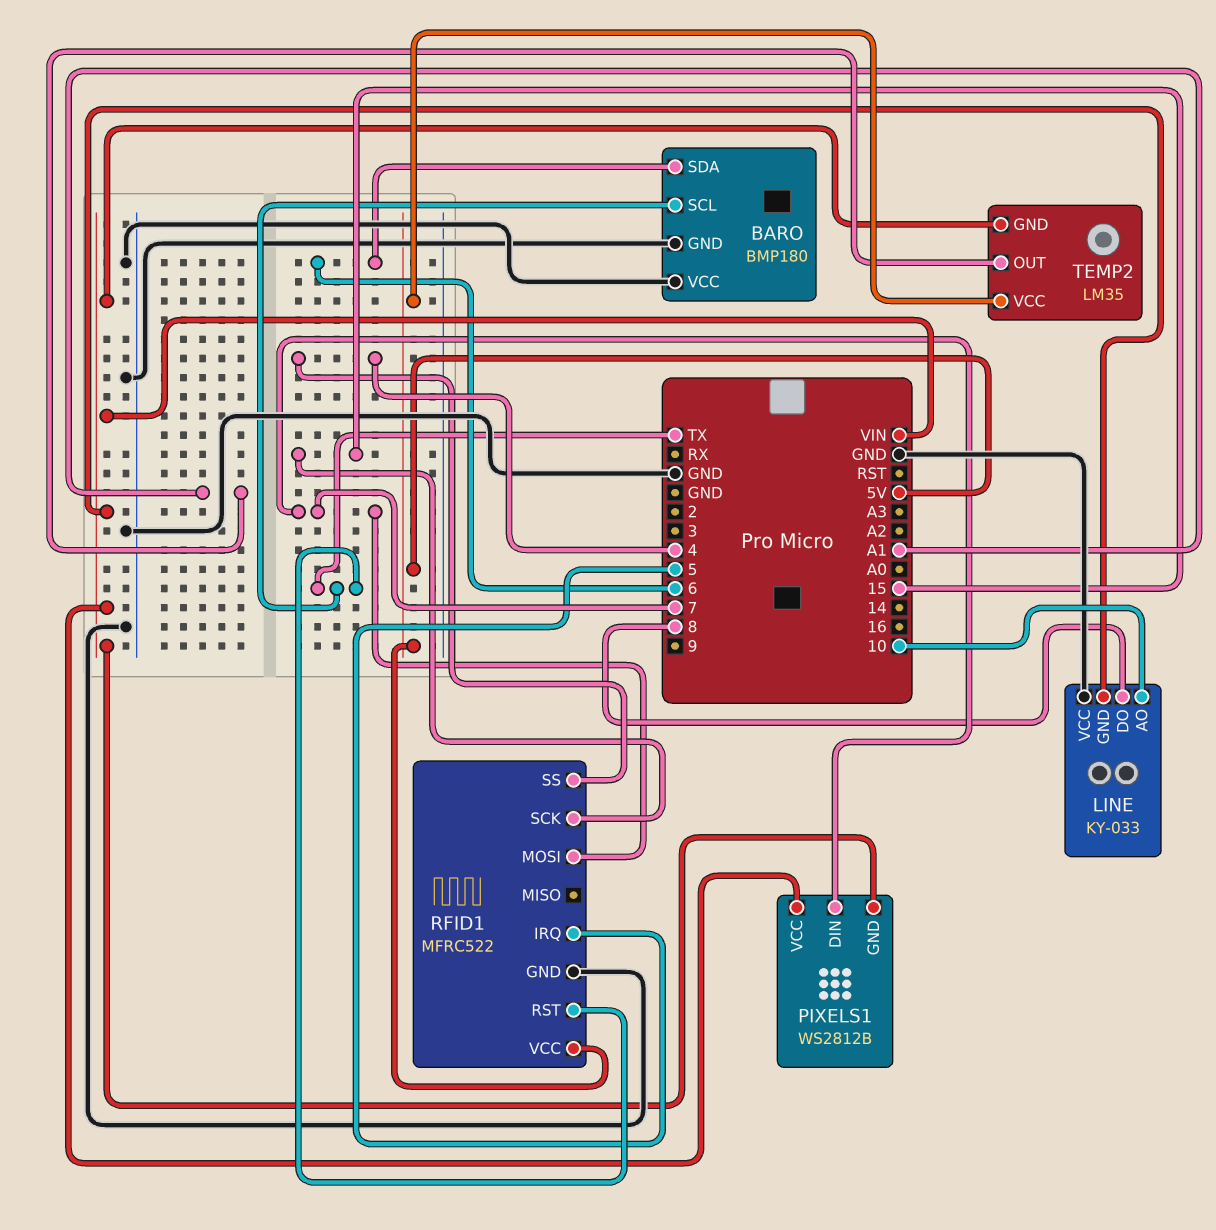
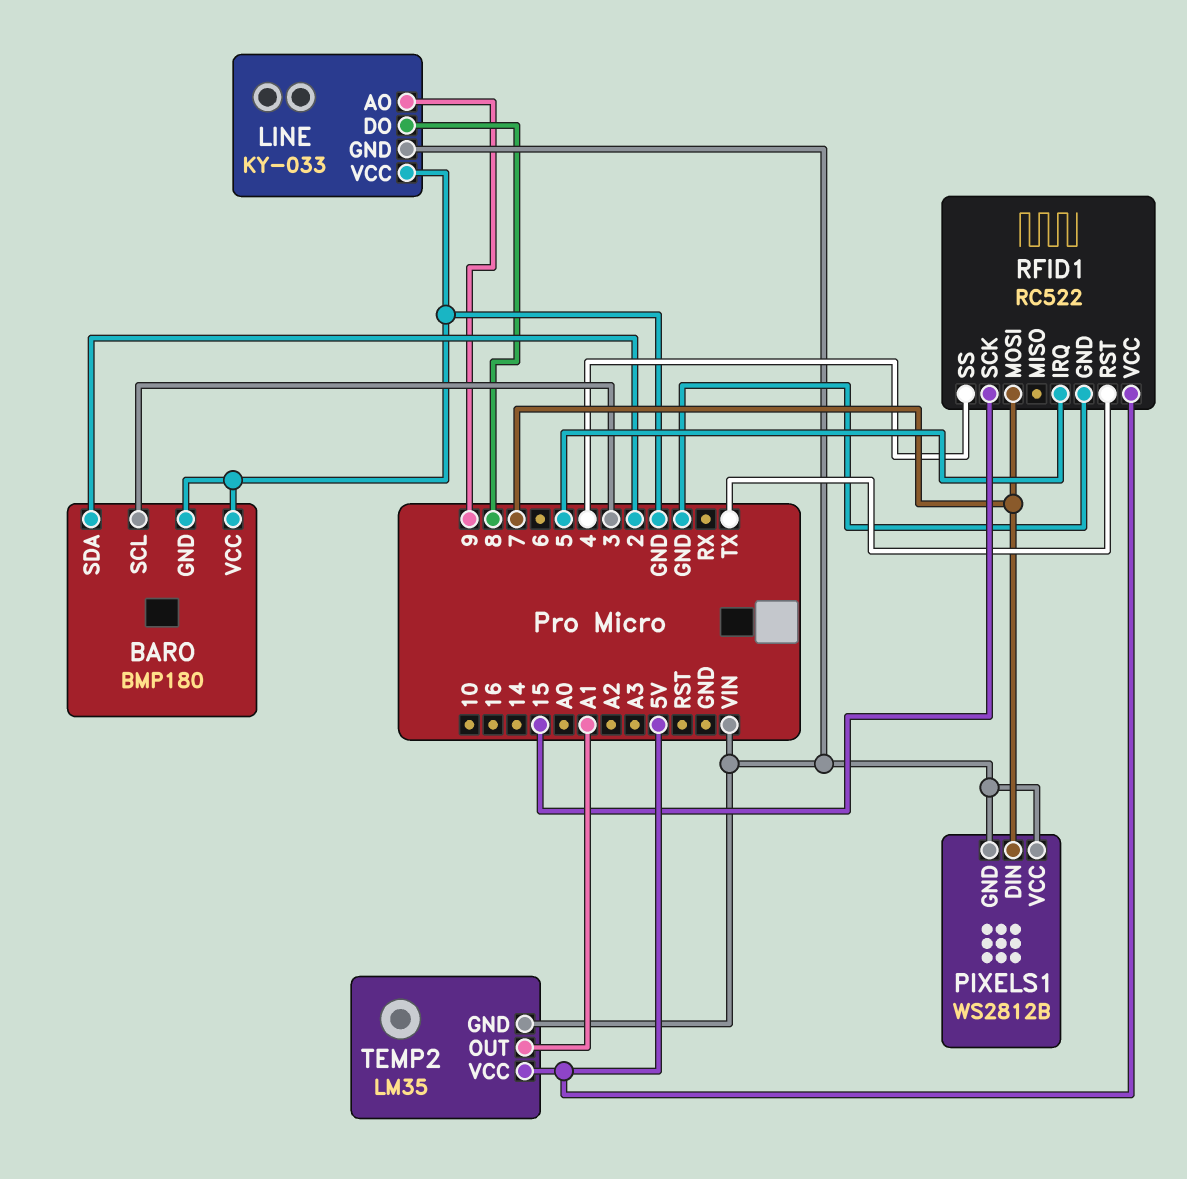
BARO pin SCL: TX -> 3
BARO pin SDA: 6 -> 2
LINE pin AO: 10 -> 9
RFID1: MFRC522 -> RC522

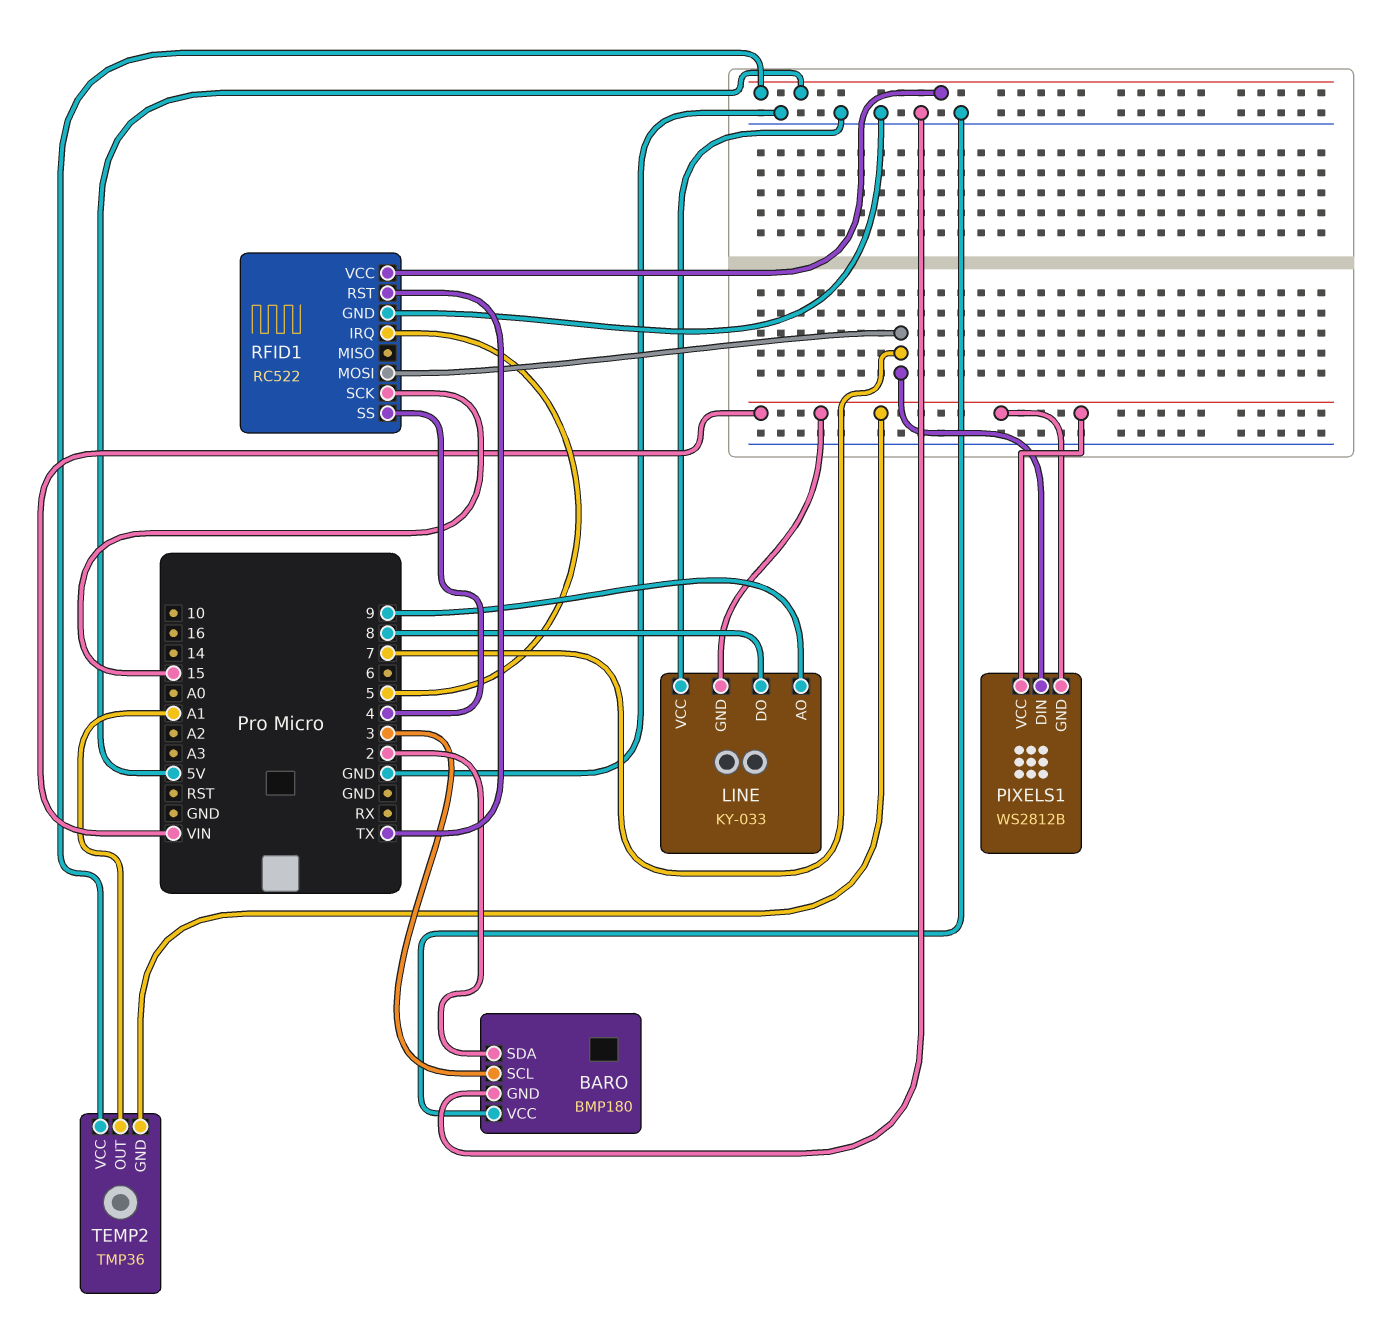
TEMP2: LM35 -> TMP36

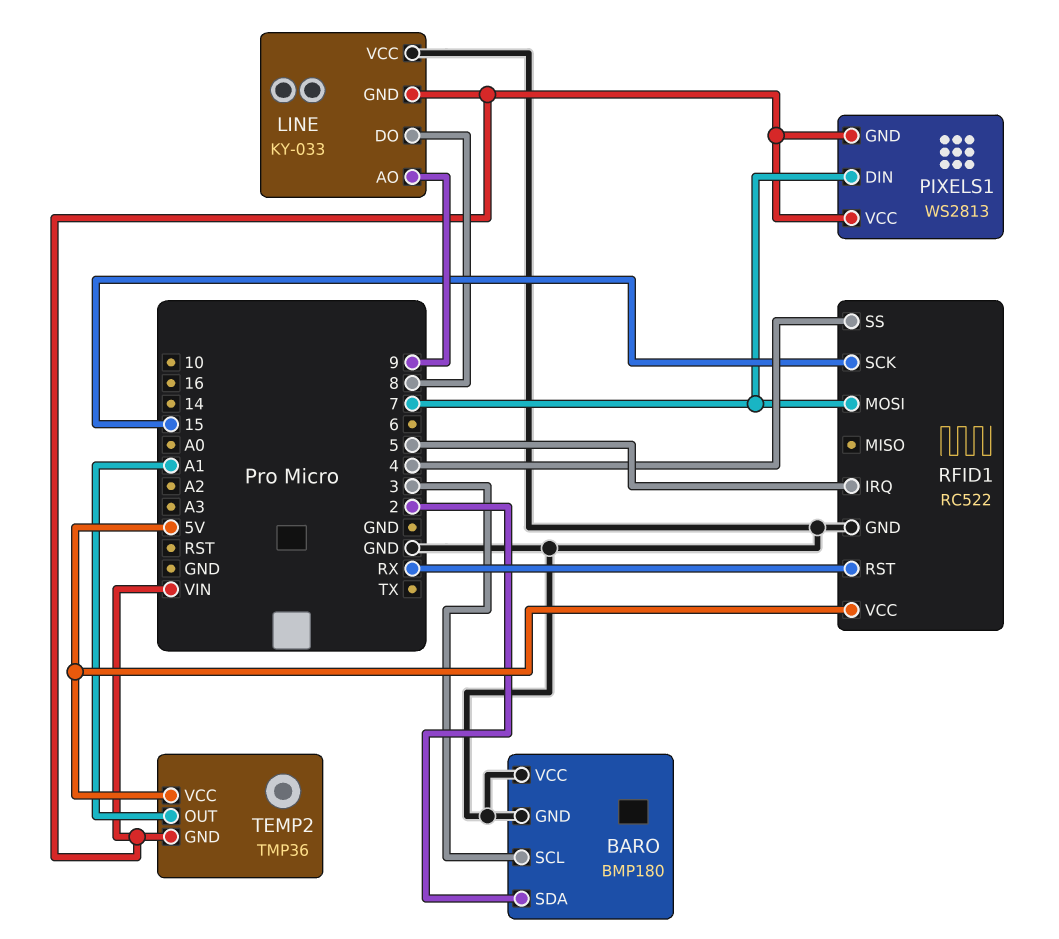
PIXELS1: WS2812B -> WS2813
RFID1 pin RST: TX -> RX

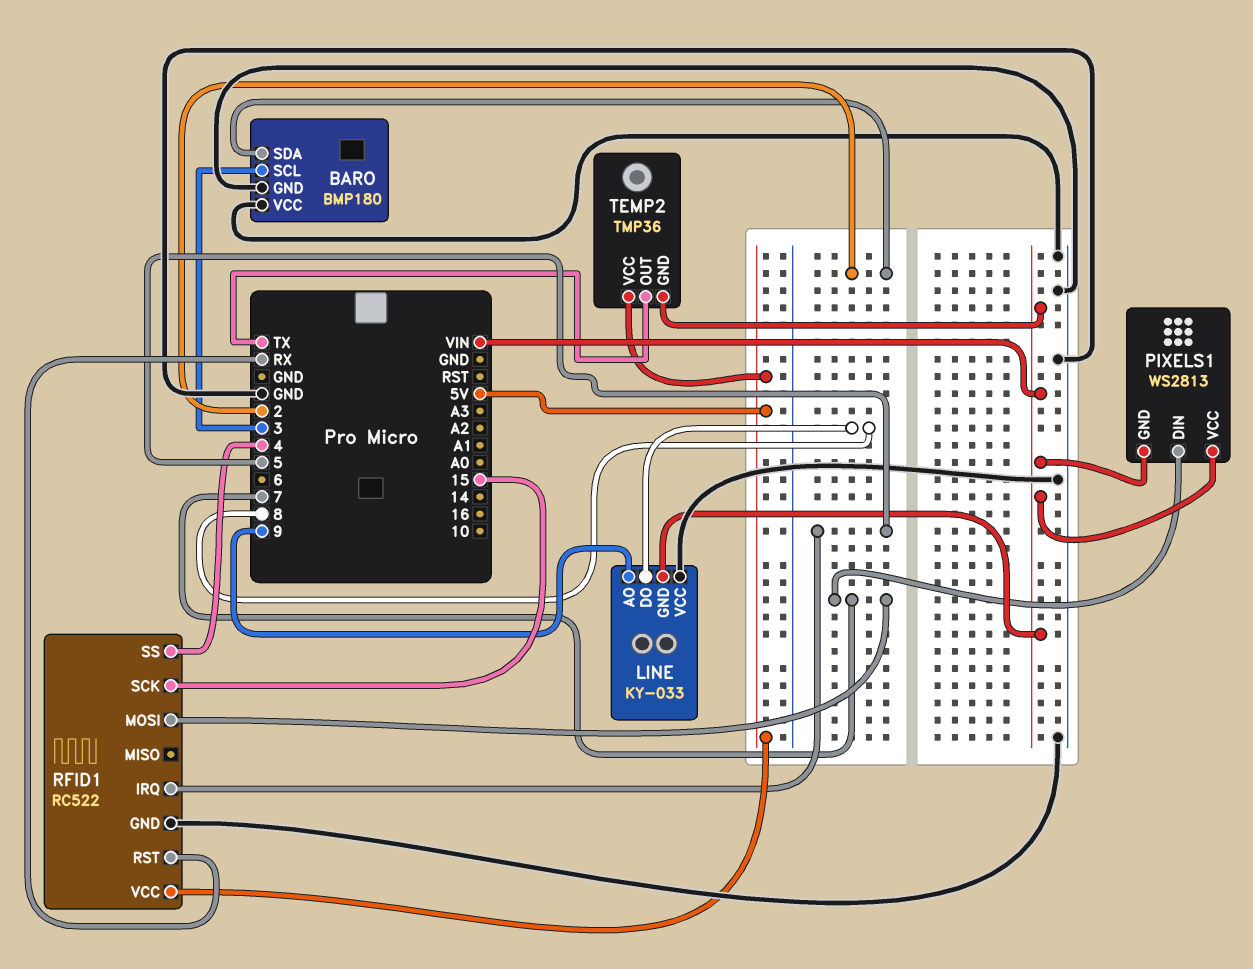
TEMP2 pin OUT: A1 -> TX

